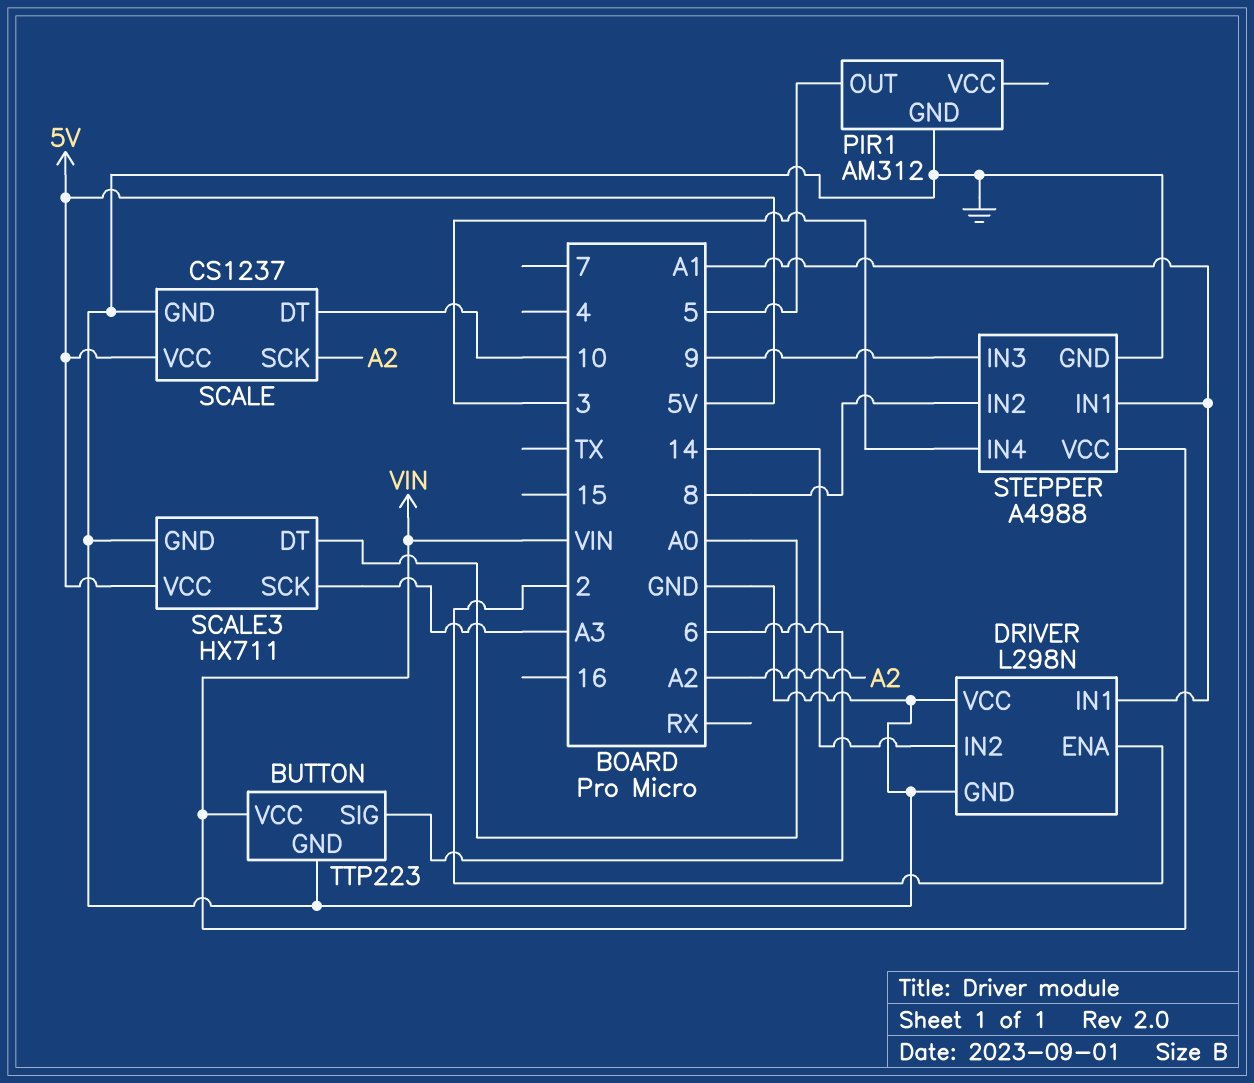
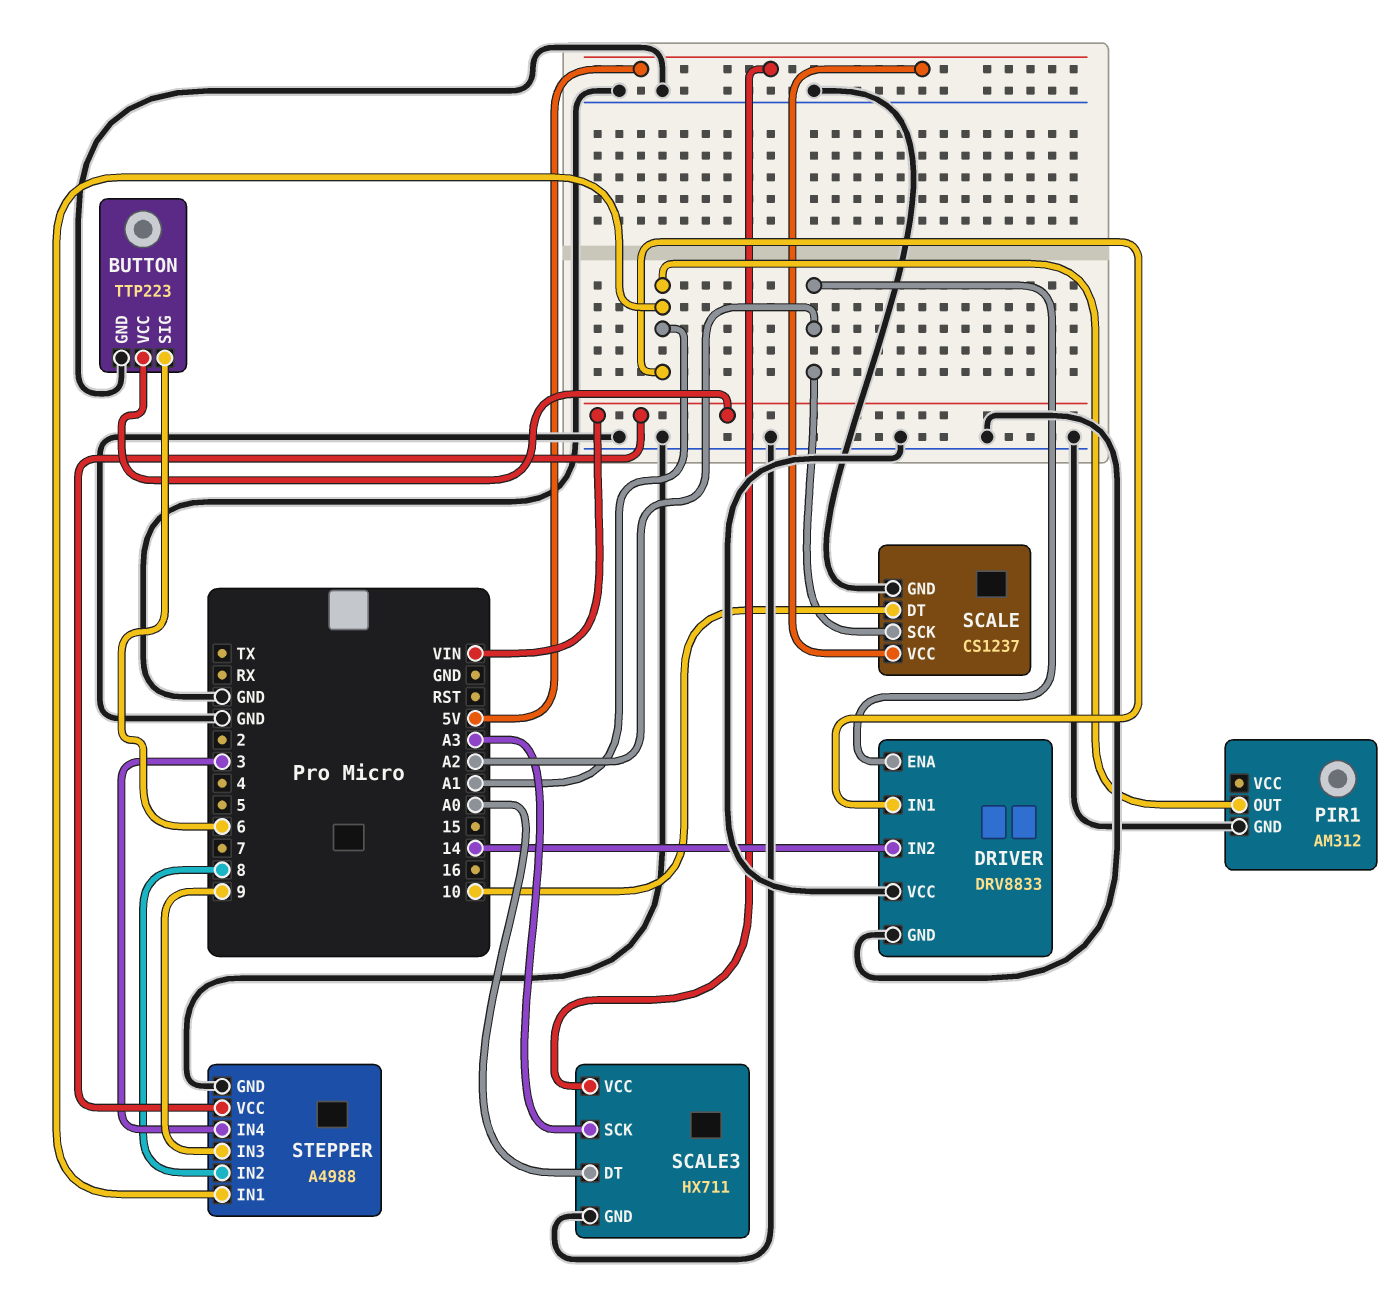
DRIVER: L298N -> DRV8833
DRIVER pin ENA: 2 -> A2
PIR1 pin OUT: 5 -> A1

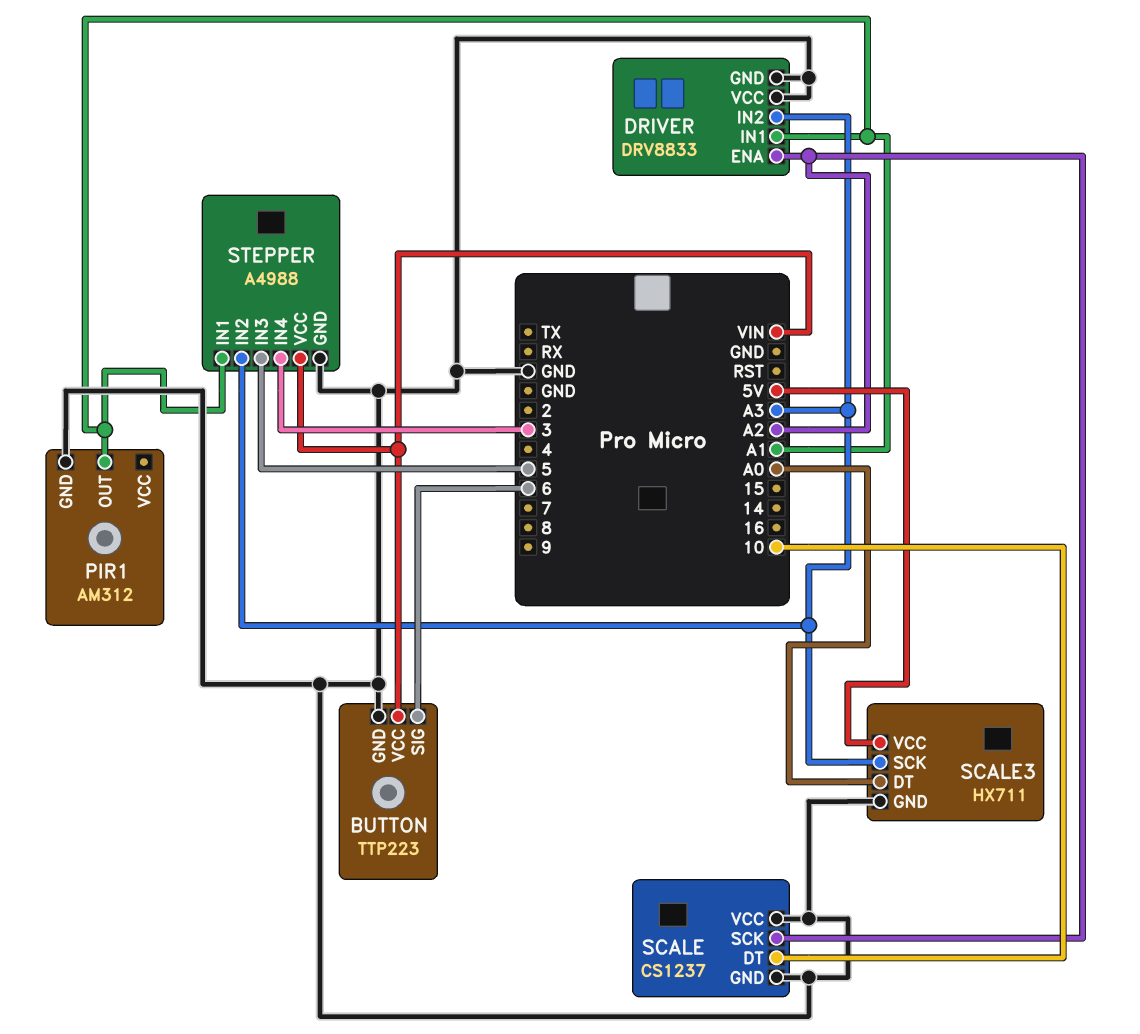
DRIVER pin IN2: 14 -> A3
SCALE pin VCC: 5V -> GND
STEPPER pin IN2: 8 -> A3
STEPPER pin IN3: 9 -> 5

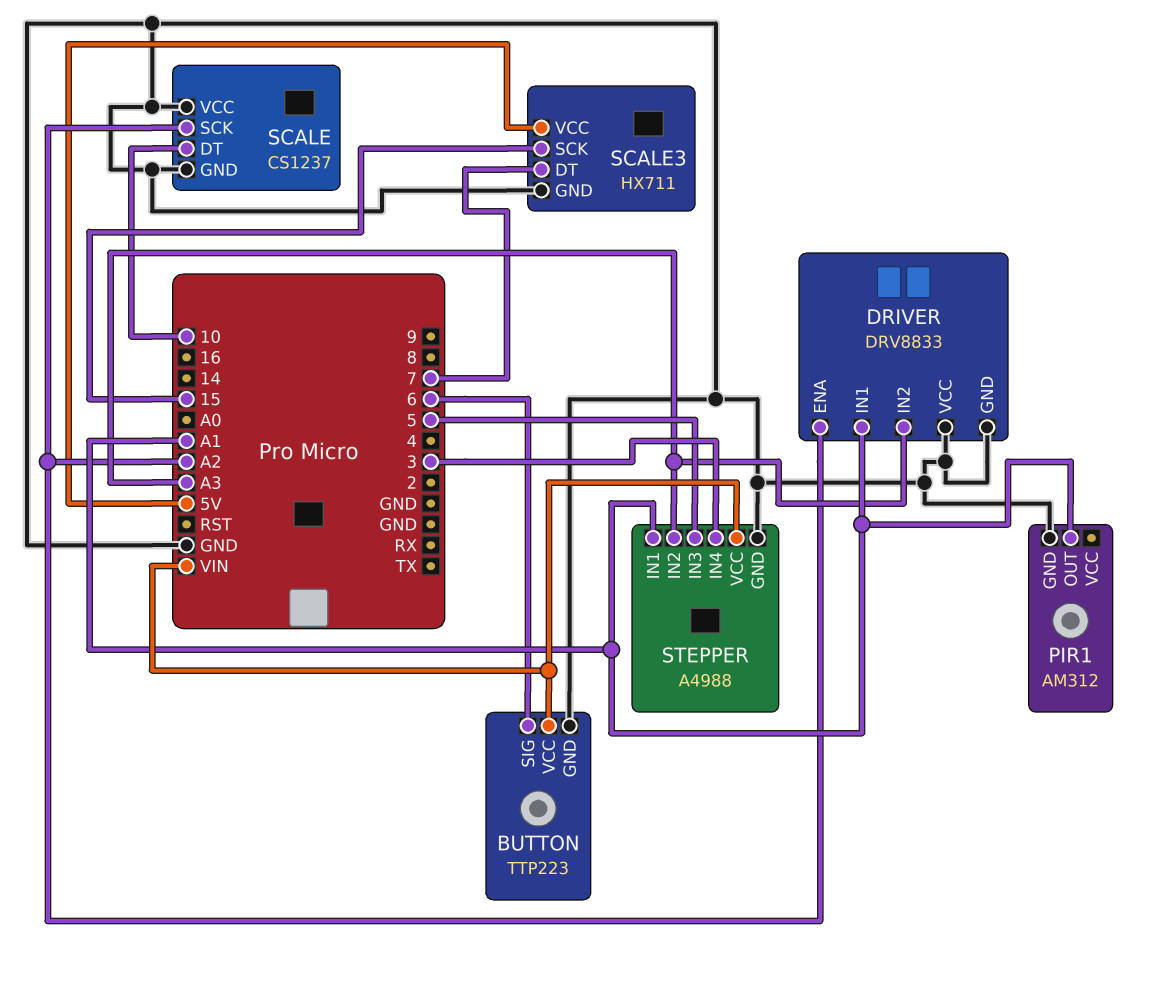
SCALE3 pin DT: A0 -> 7
SCALE3 pin SCK: A3 -> 15

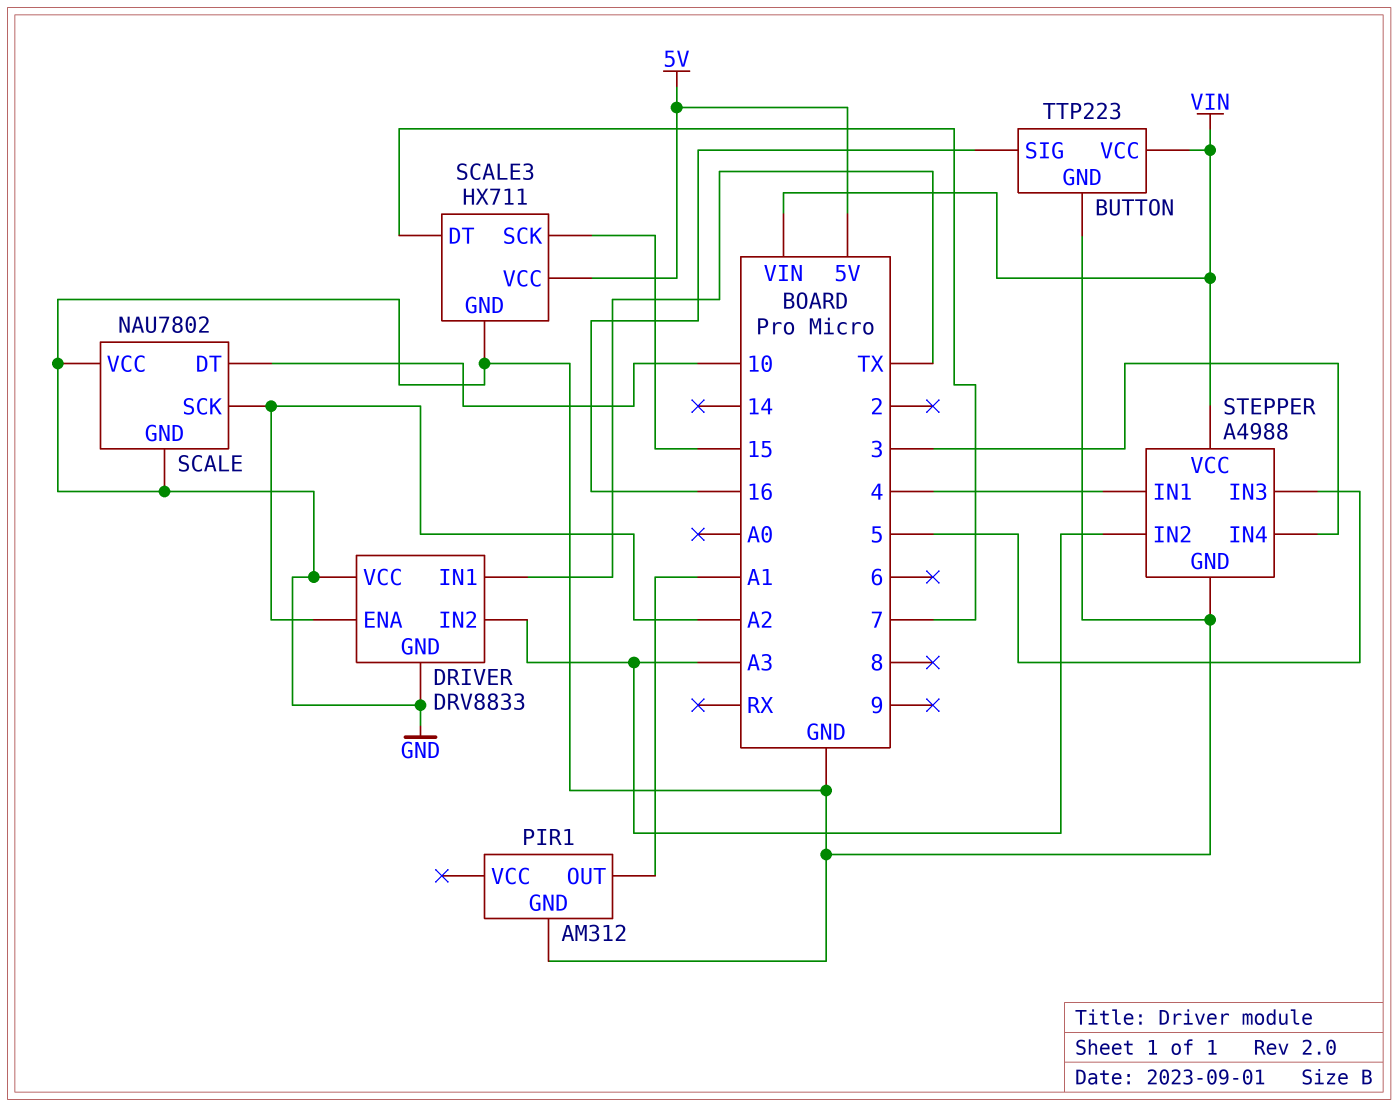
BUTTON pin SIG: 6 -> 16
DRIVER pin IN1: A1 -> TX
SCALE: CS1237 -> NAU7802
STEPPER pin IN1: A1 -> 4

